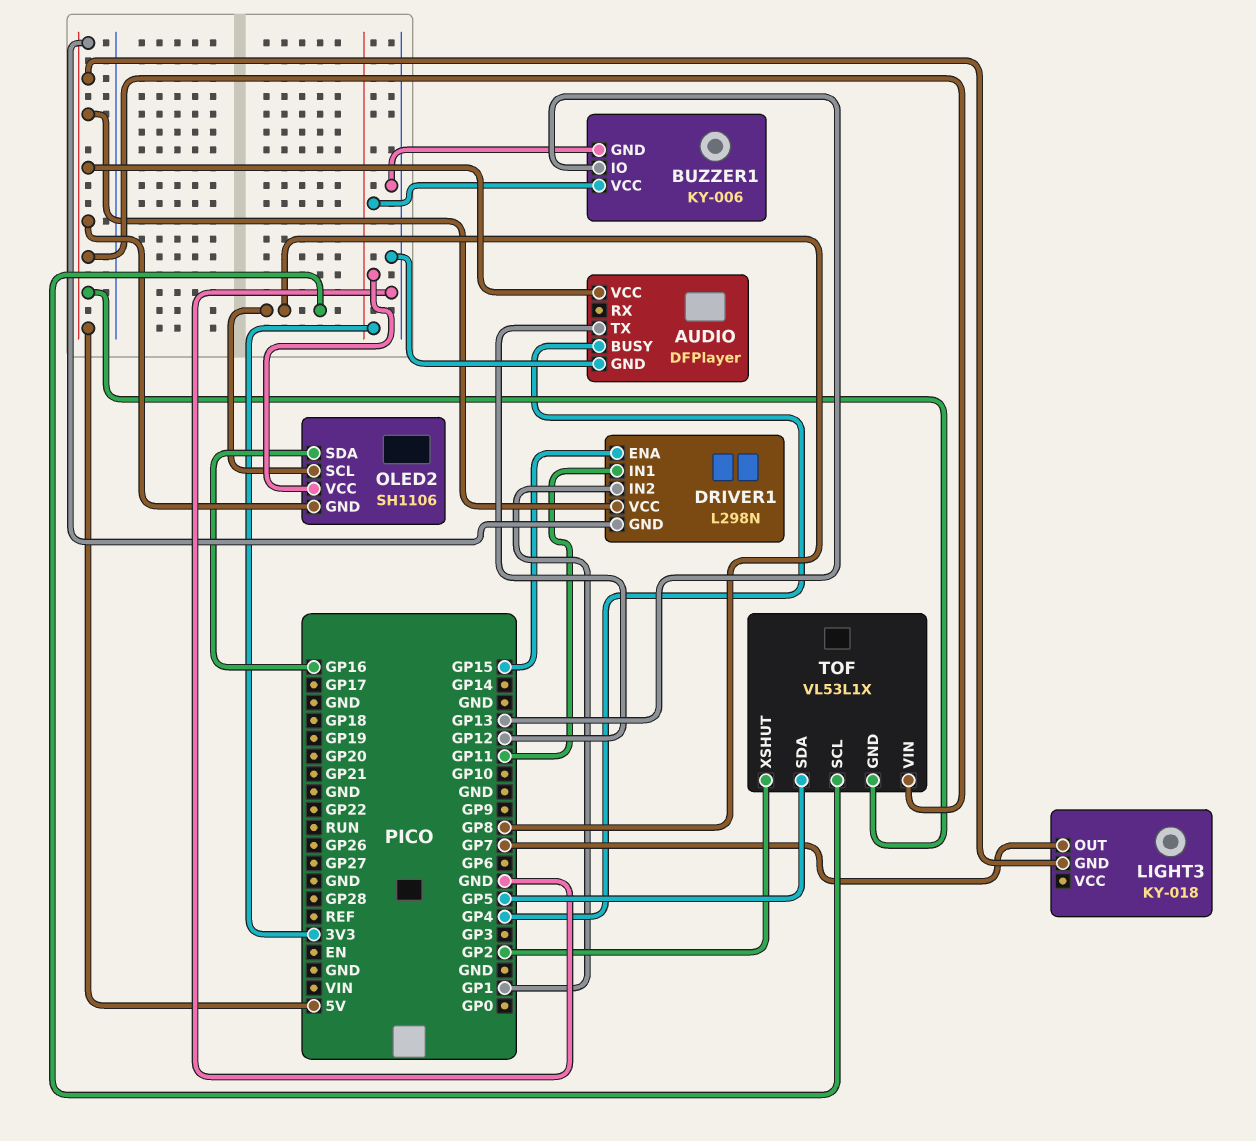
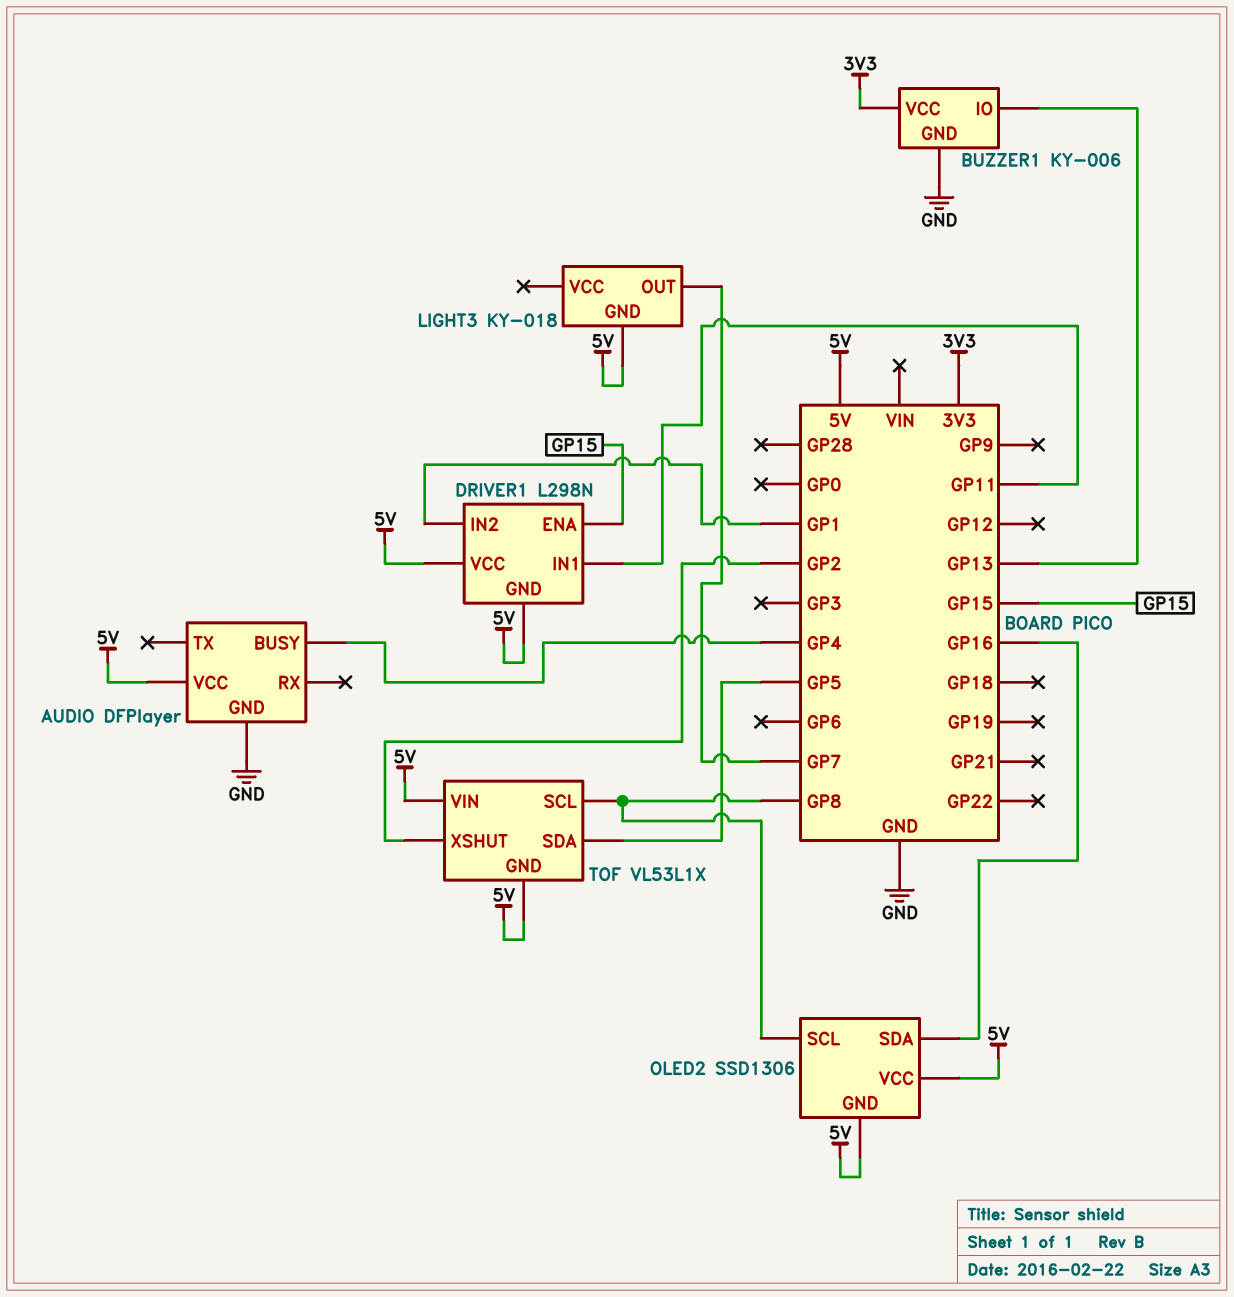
AUDIO pin TX: GP12 -> none
OLED2: SH1106 -> SSD1306
OLED2 pin VCC: 3V3 -> 5V

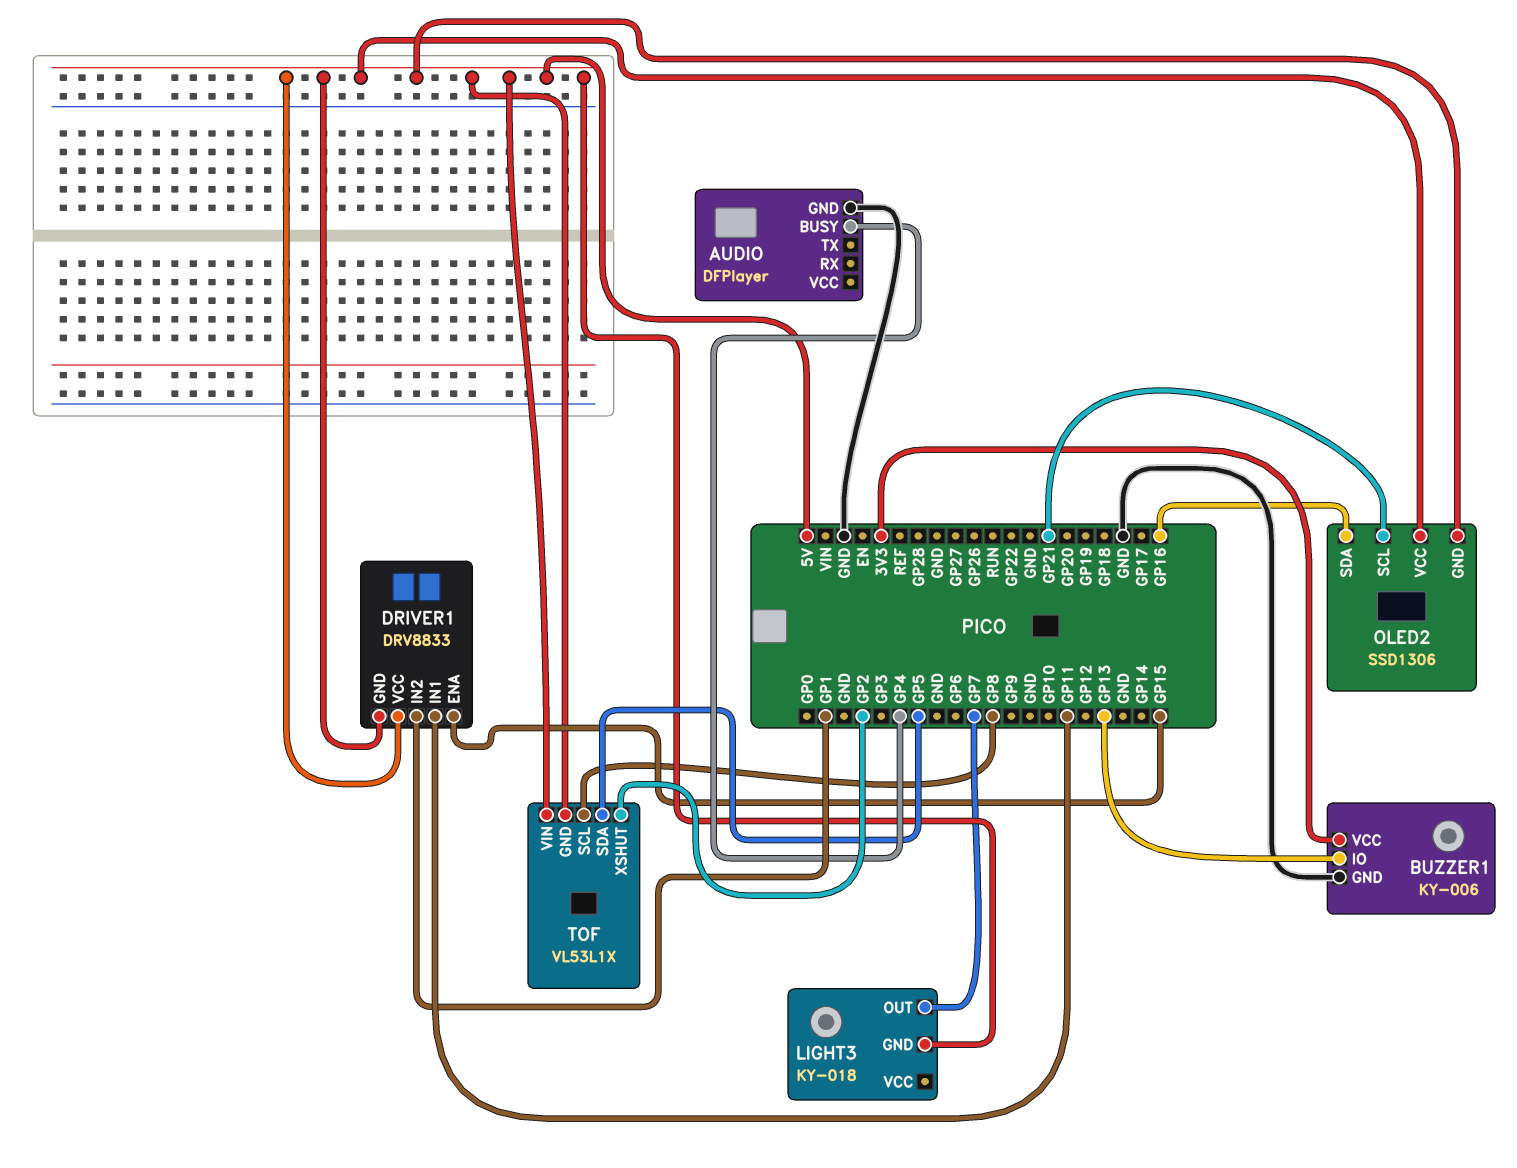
AUDIO pin VCC: 5V -> none
DRIVER1: L298N -> DRV8833
OLED2 pin SCL: GP8 -> GP21

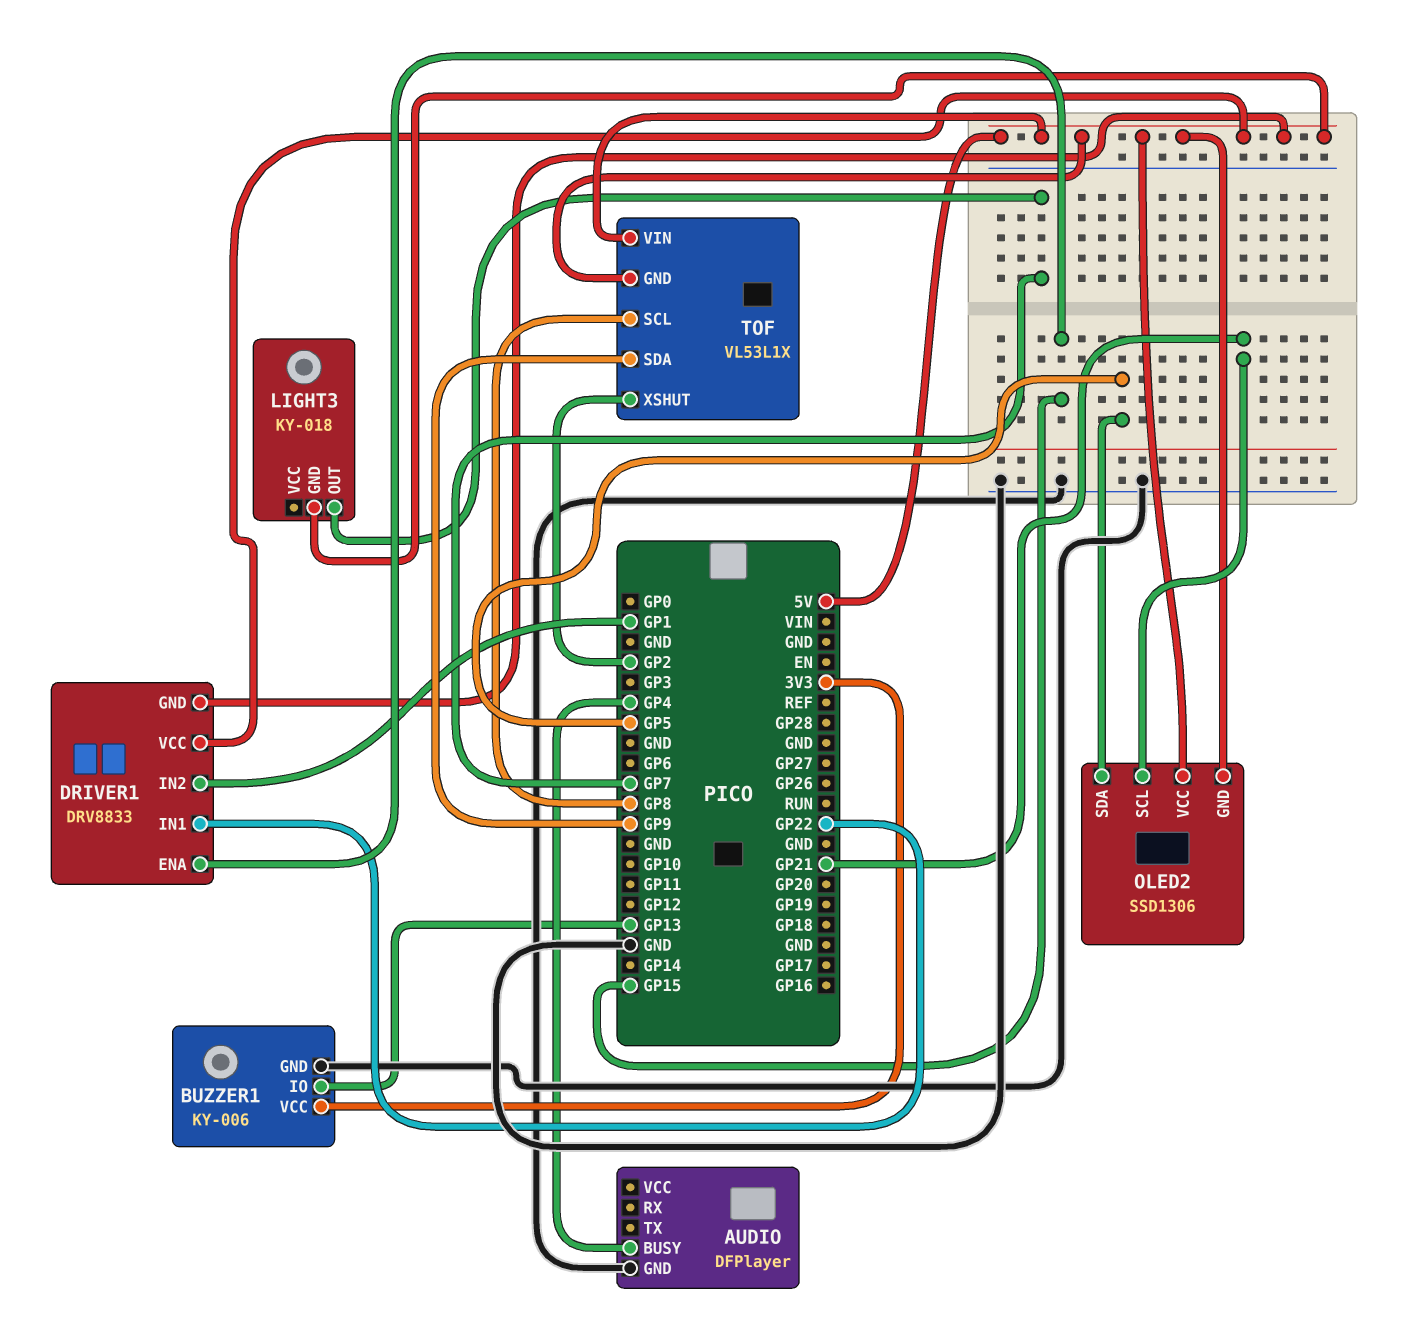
DRIVER1 pin IN1: GP11 -> GP22
OLED2 pin SDA: GP16 -> GP5
TOF pin SDA: GP5 -> GP9

